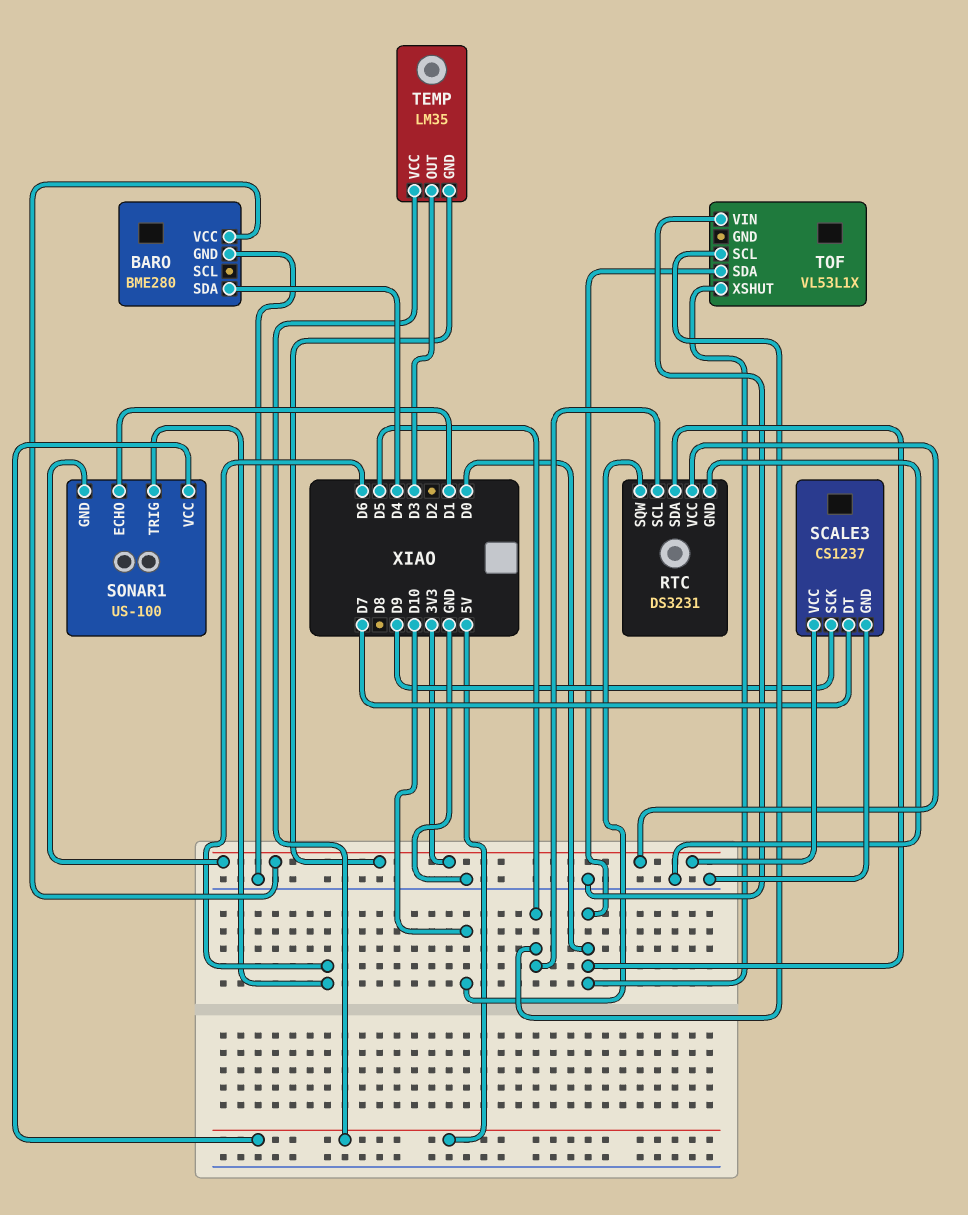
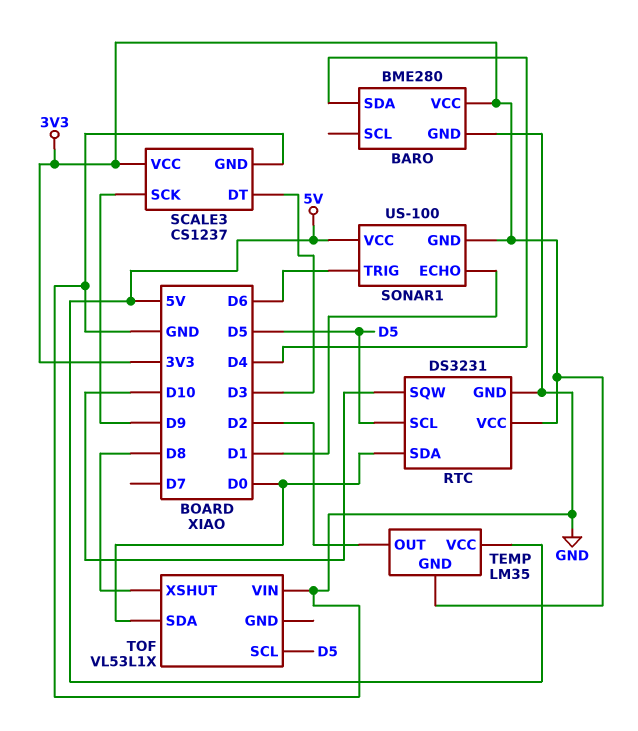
SCALE3 pin DT: D7 -> D3
TEMP pin OUT: D3 -> D2
TOF pin XSHUT: D0 -> D8

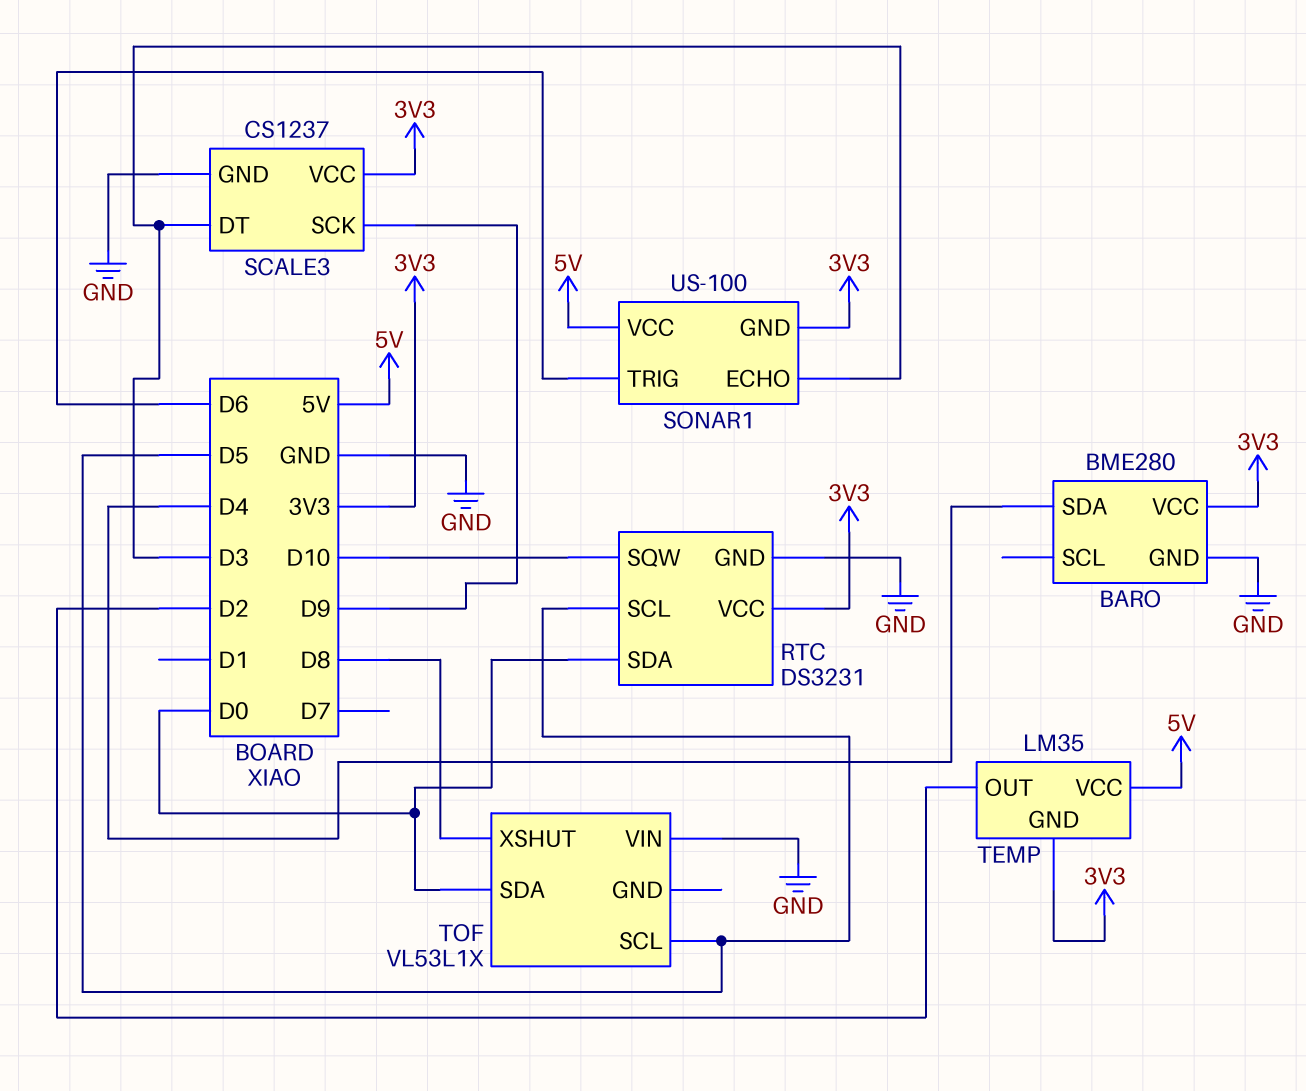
SONAR1 pin ECHO: D1 -> D3

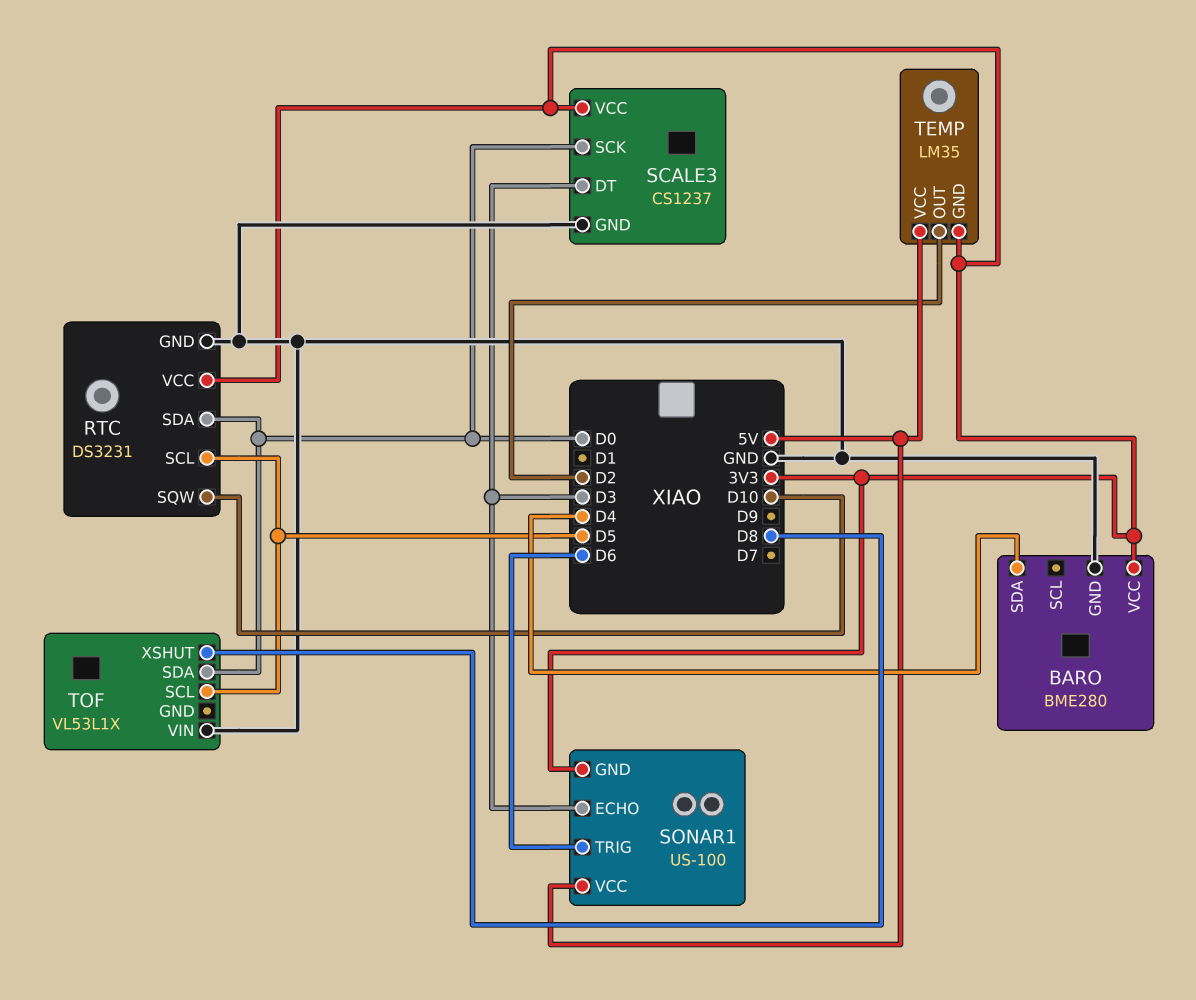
SCALE3 pin SCK: D9 -> D0

